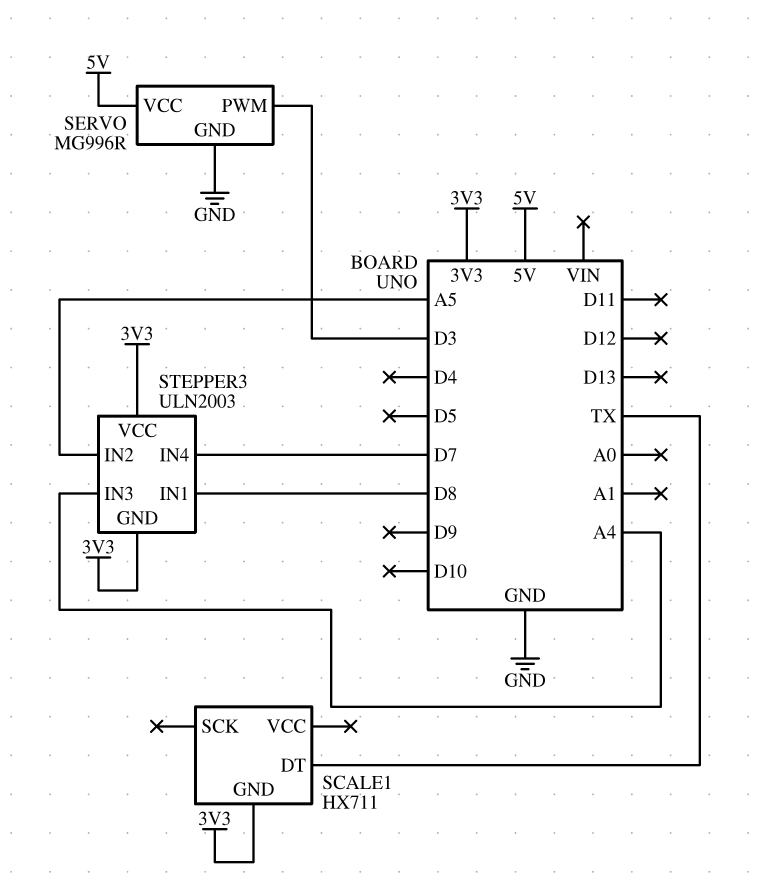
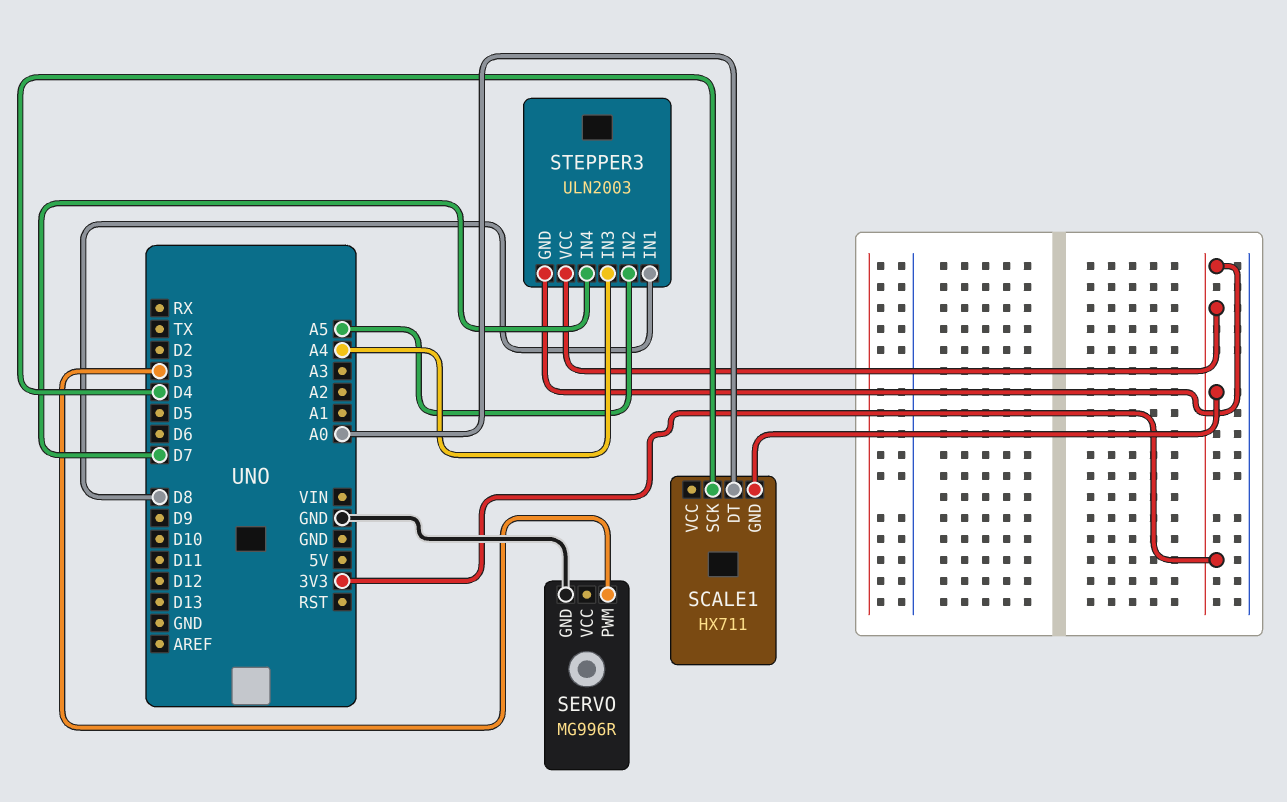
SCALE1 pin DT: TX -> A0
SCALE1 pin SCK: none -> D4
SERVO pin VCC: 5V -> none

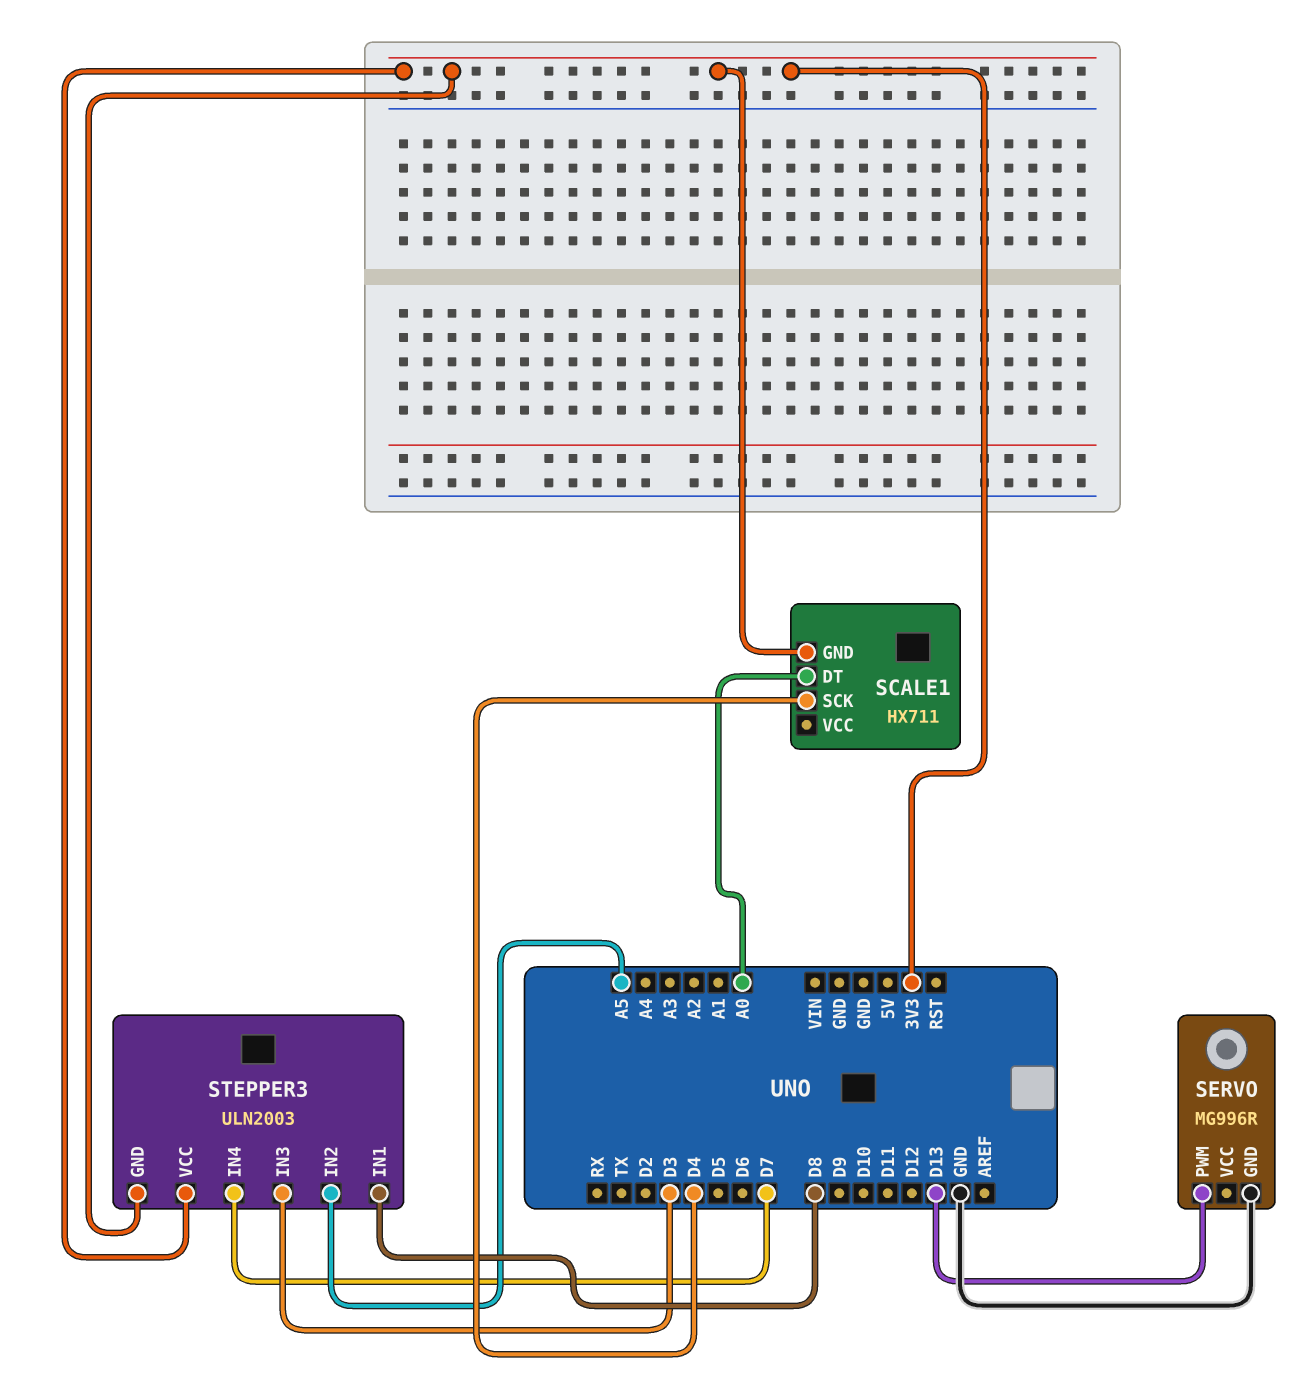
SERVO pin PWM: D3 -> D13
STEPPER3 pin IN3: A4 -> D3

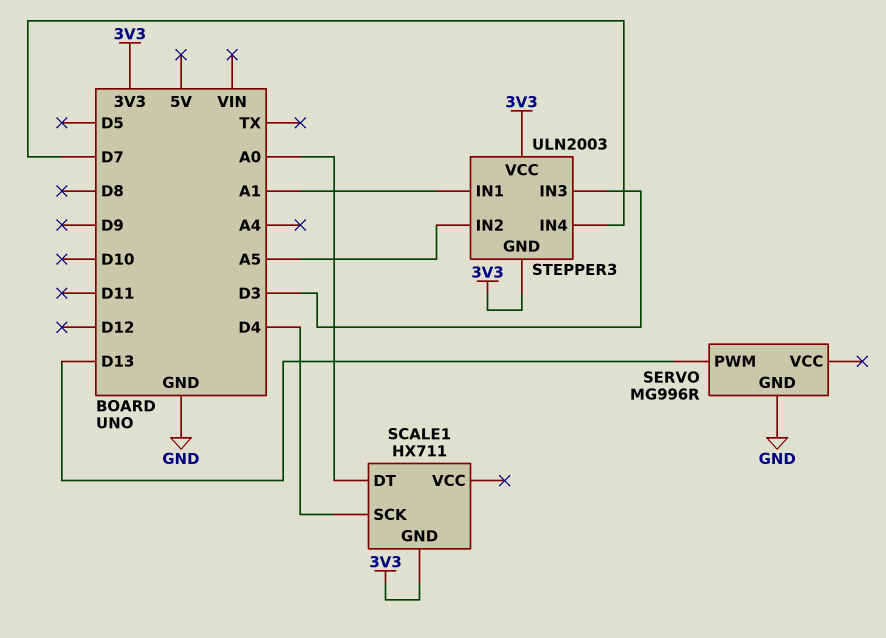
STEPPER3 pin IN1: D8 -> A1

